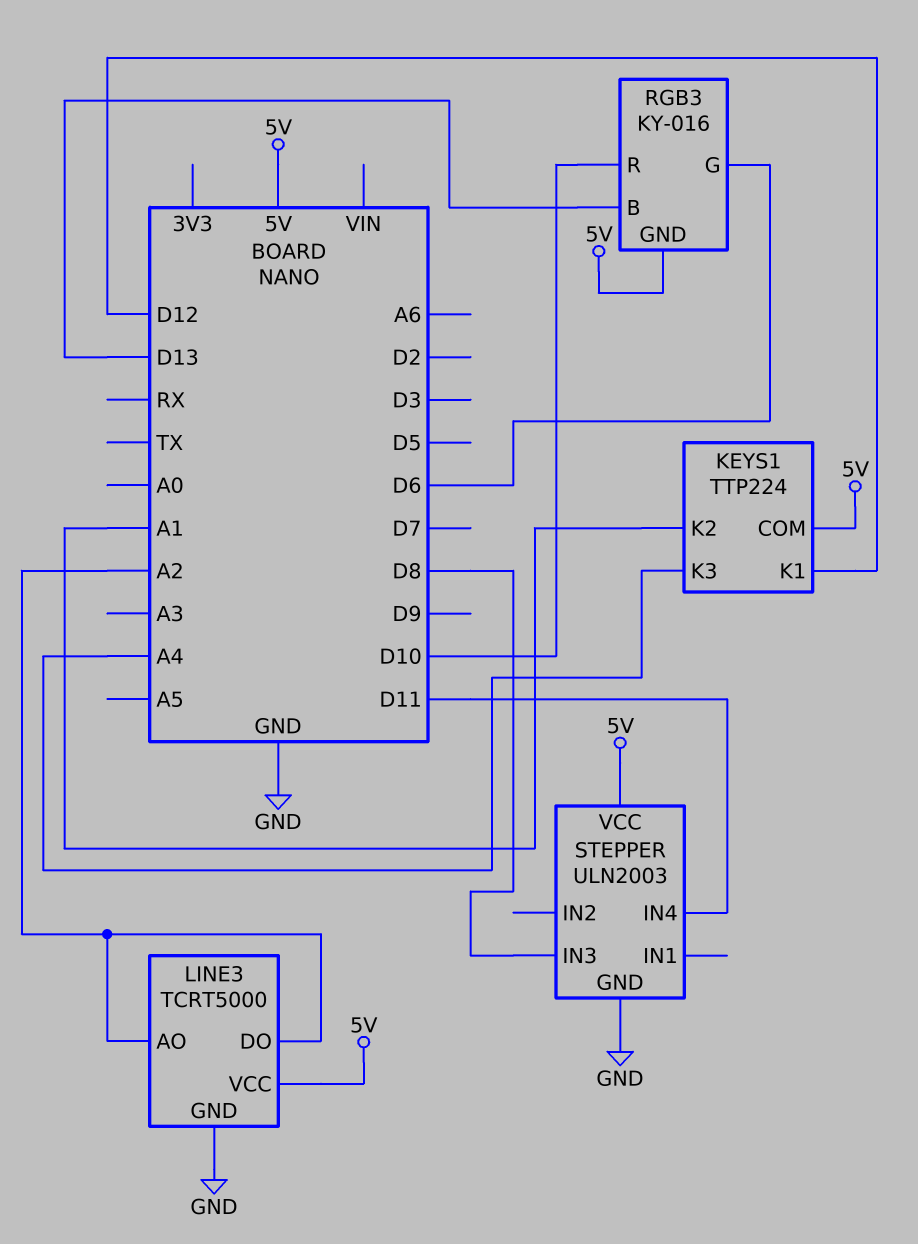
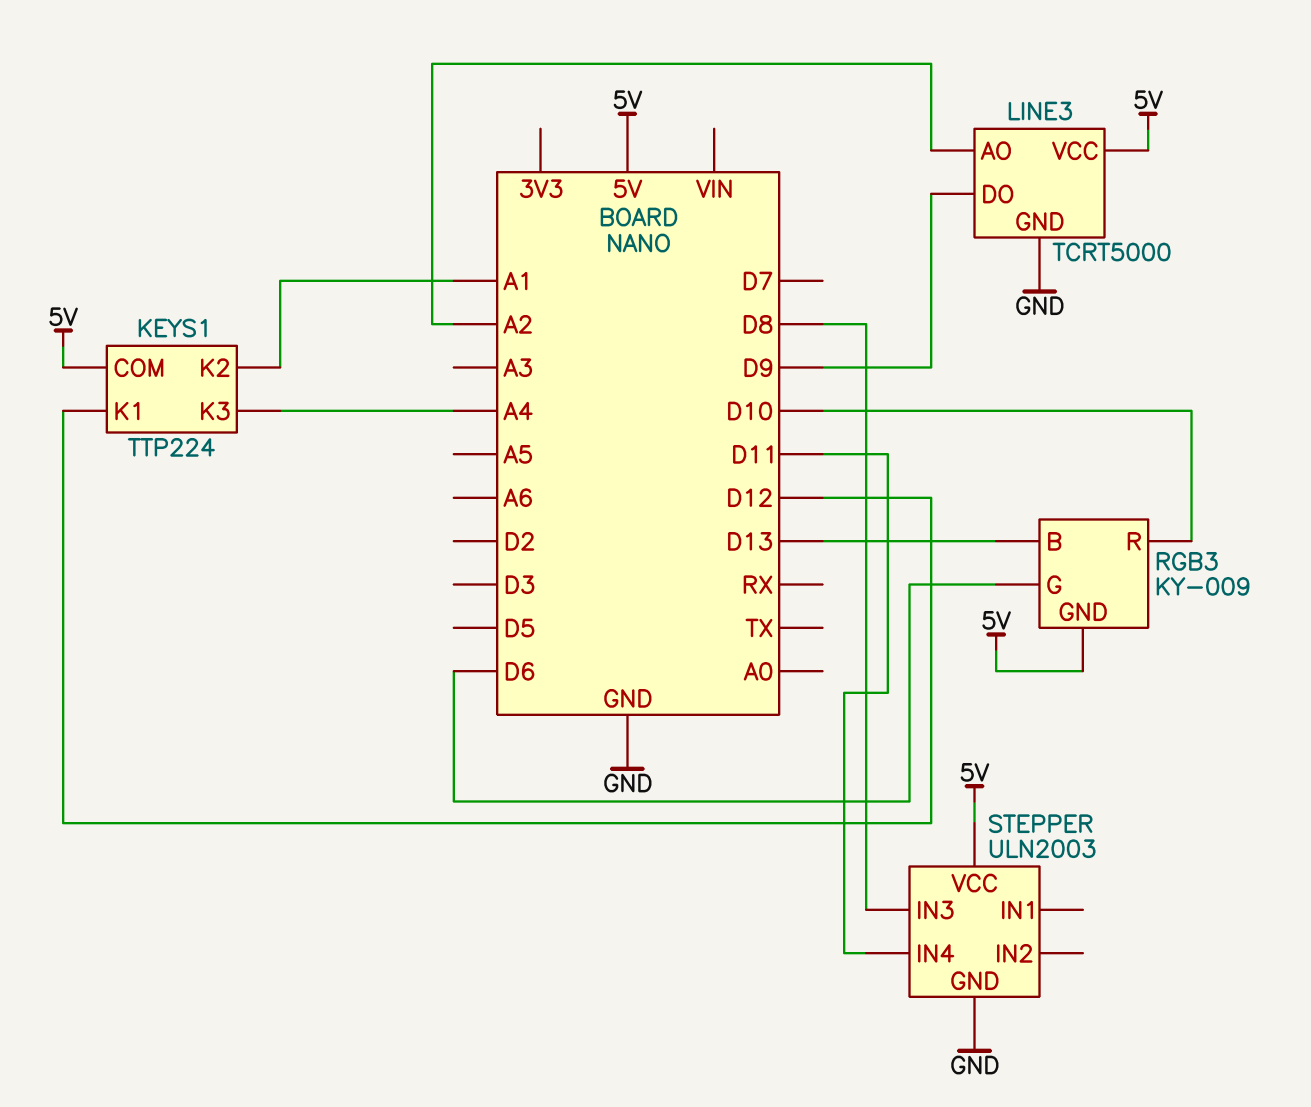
LINE3 pin DO: A2 -> D9
RGB3: KY-016 -> KY-009

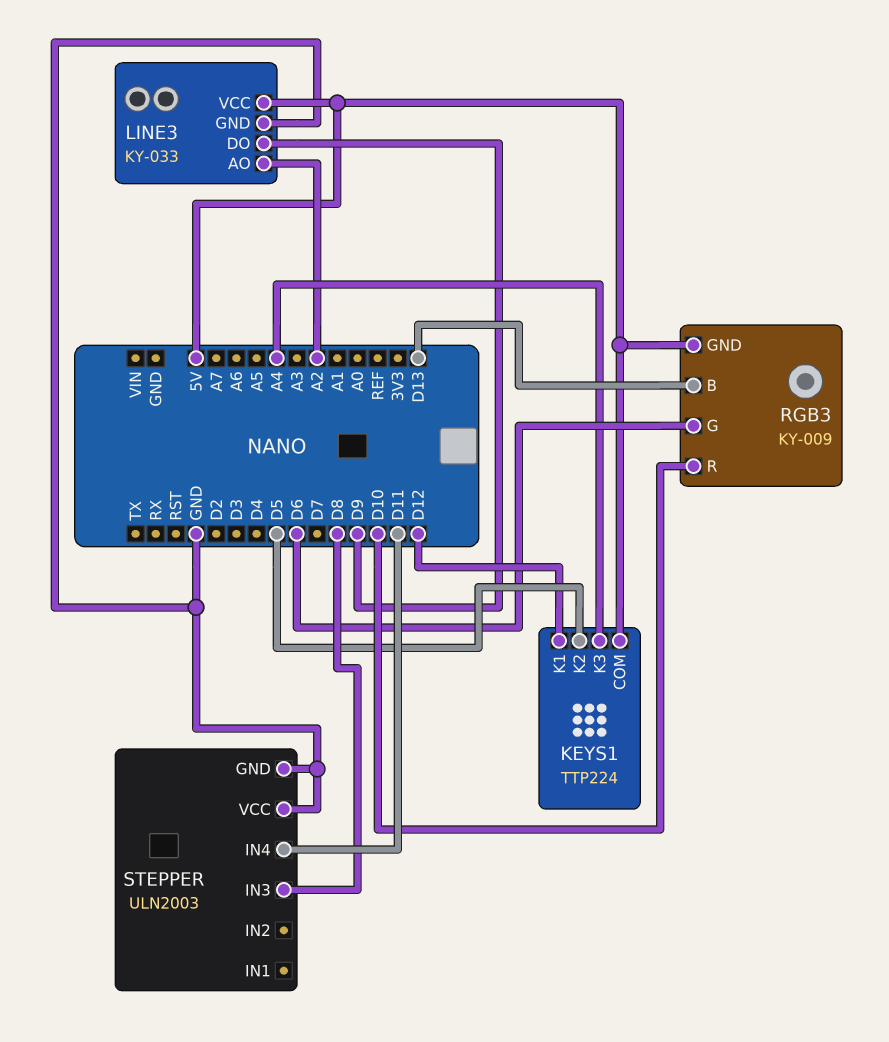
KEYS1 pin K2: A1 -> D5
LINE3: TCRT5000 -> KY-033
STEPPER pin VCC: 5V -> GND

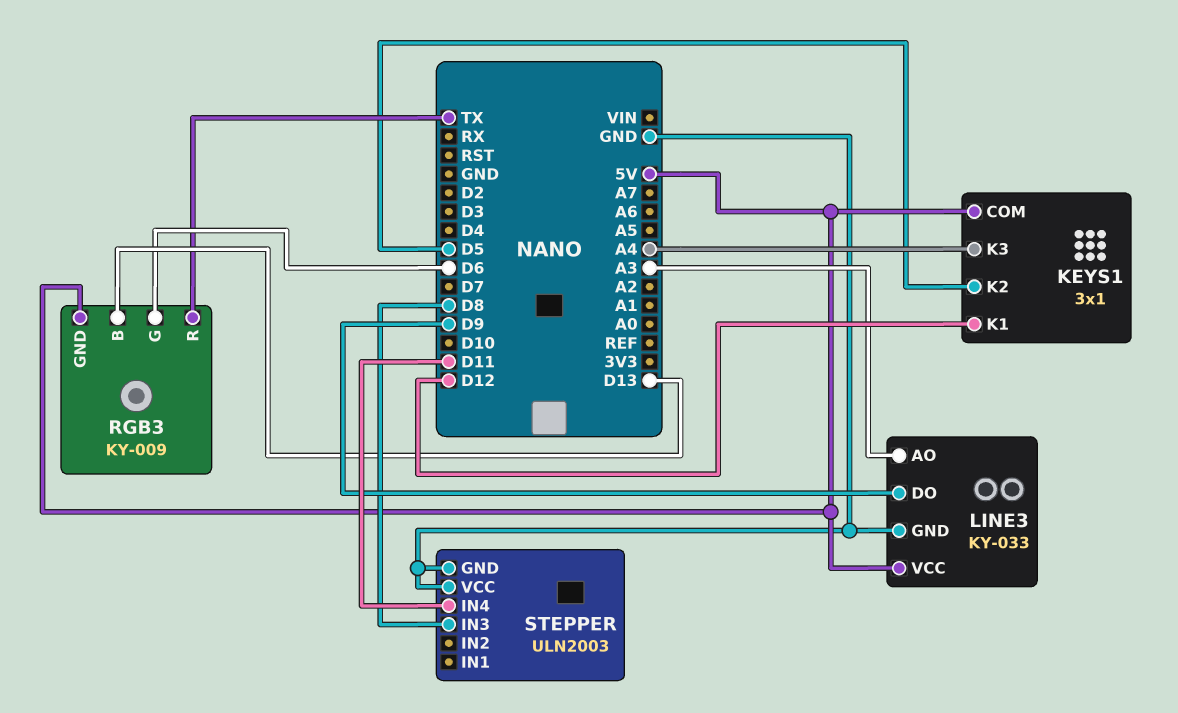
KEYS1: TTP224 -> 3x1
LINE3 pin AO: A2 -> A3
RGB3 pin R: D10 -> TX

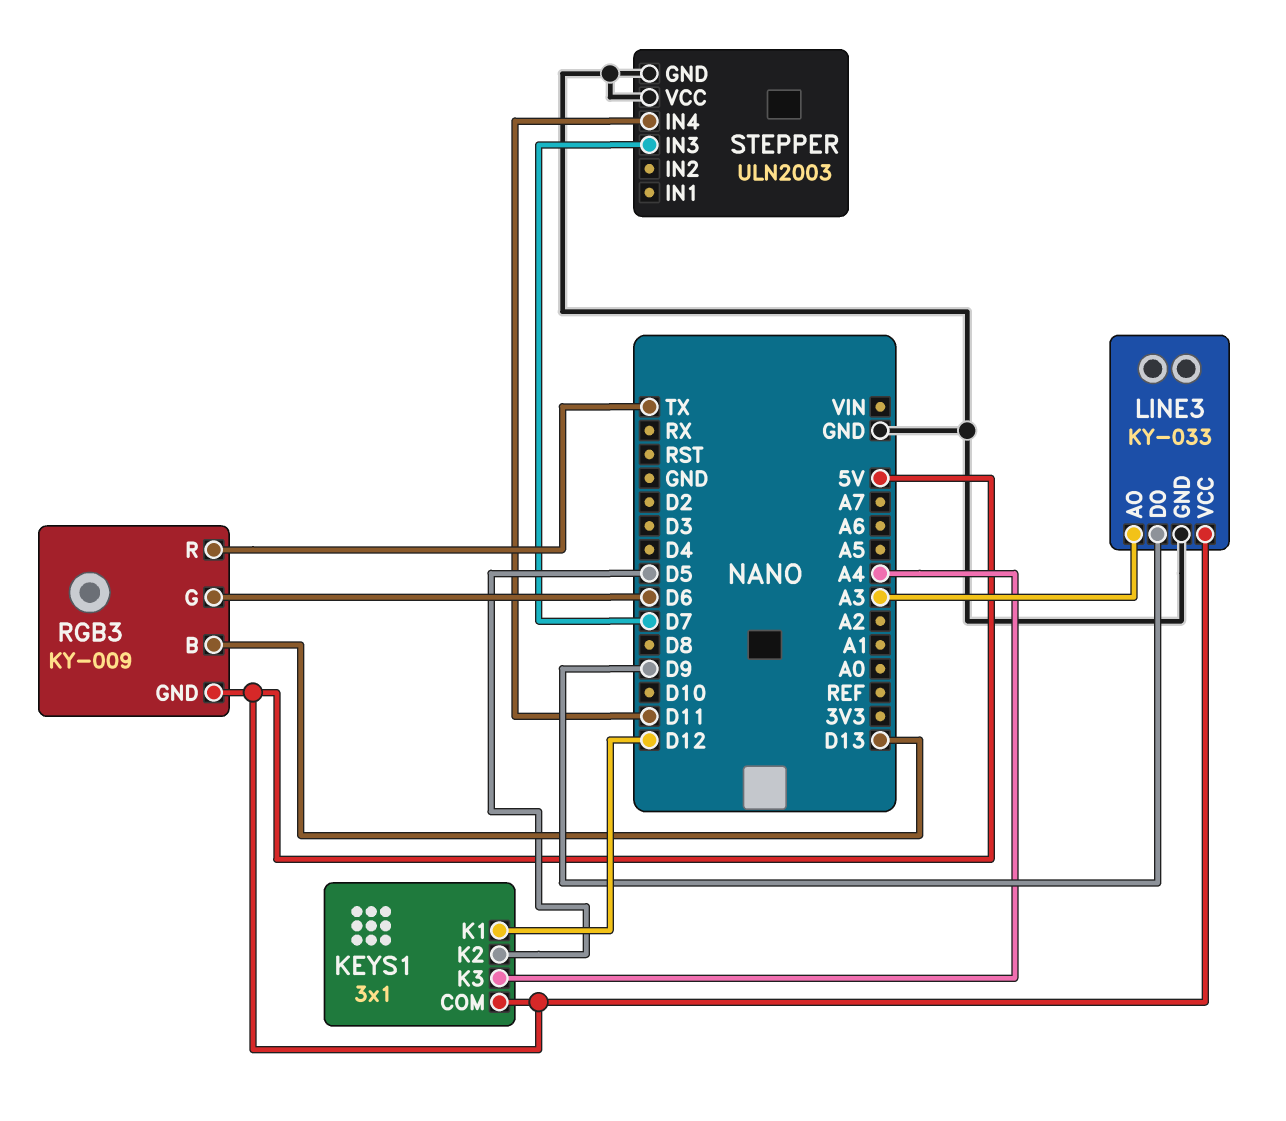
STEPPER pin IN3: D8 -> D7

